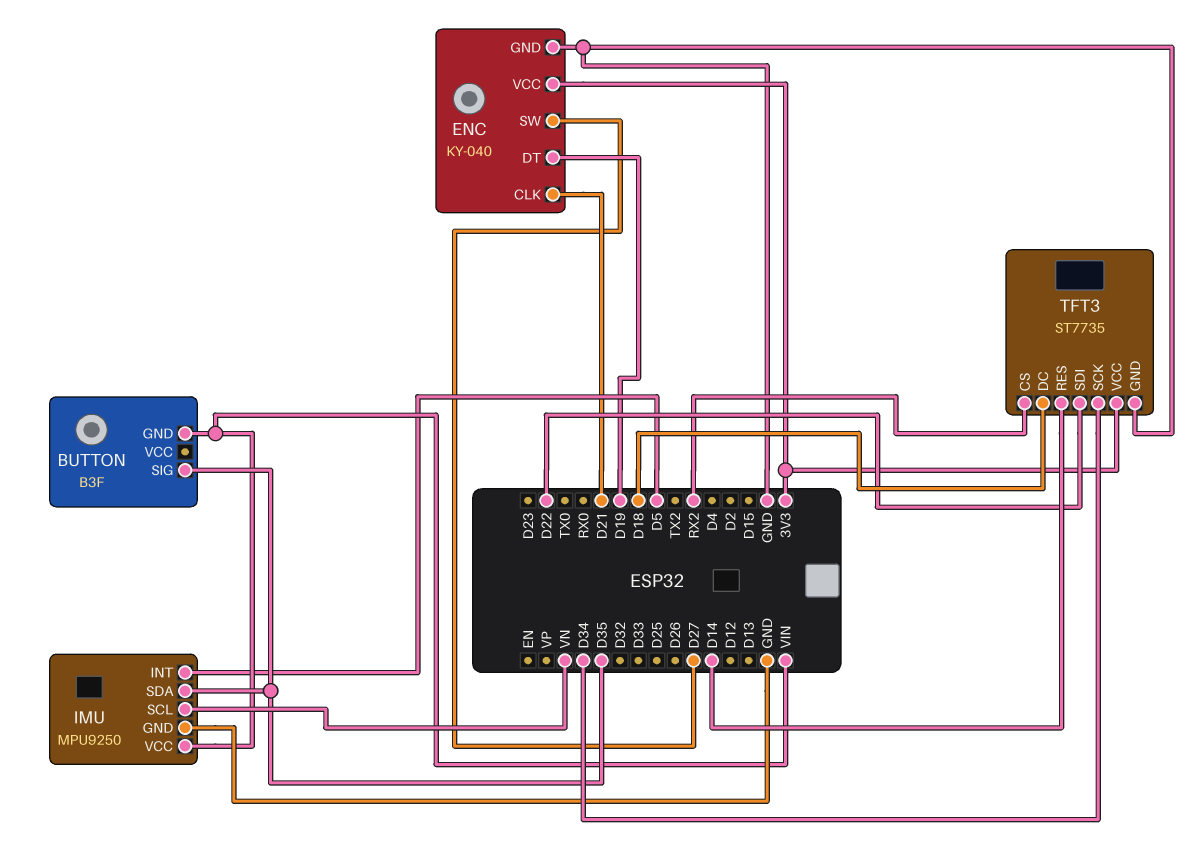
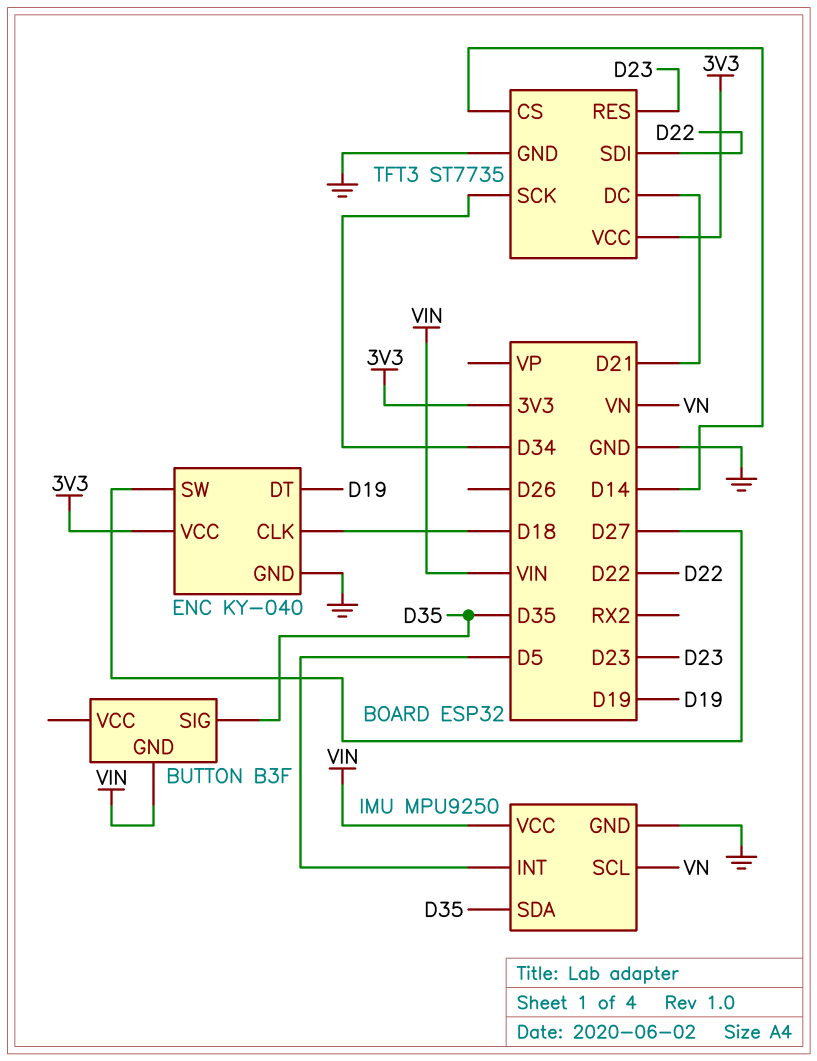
ENC pin CLK: D21 -> D18
TFT3 pin CS: RX2 -> D14
TFT3 pin DC: D18 -> D21
TFT3 pin RES: D14 -> D23

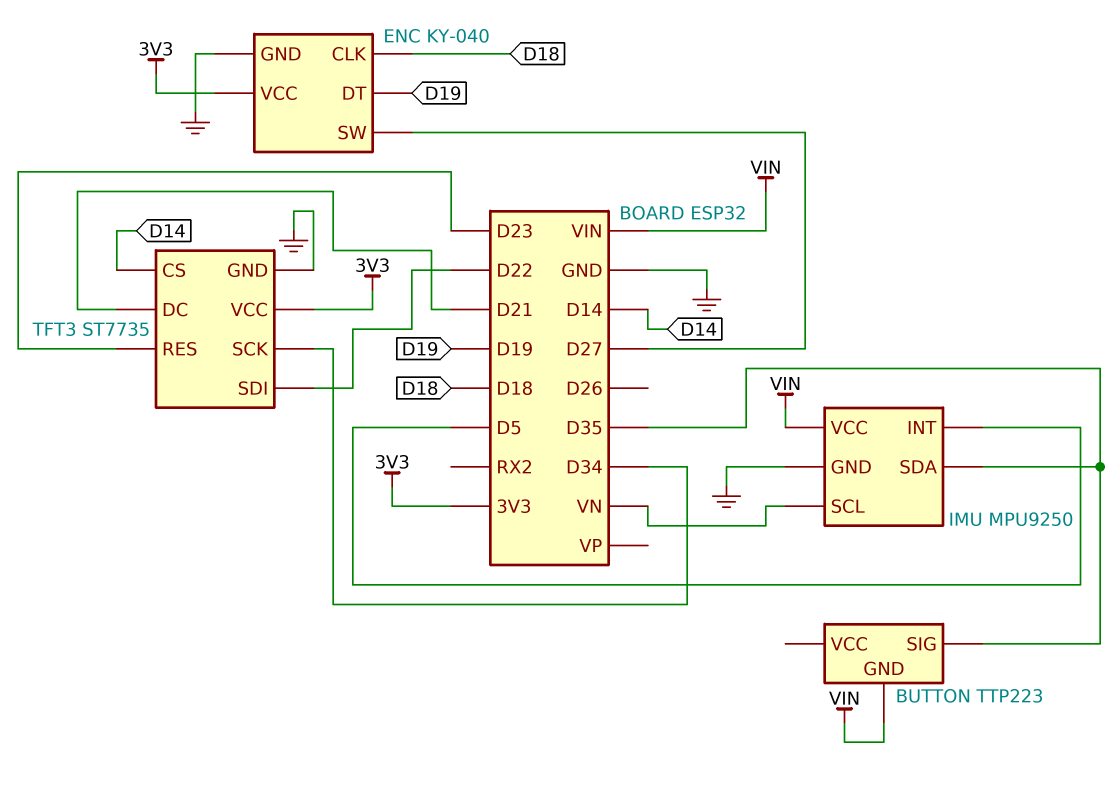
BUTTON: B3F -> TTP223

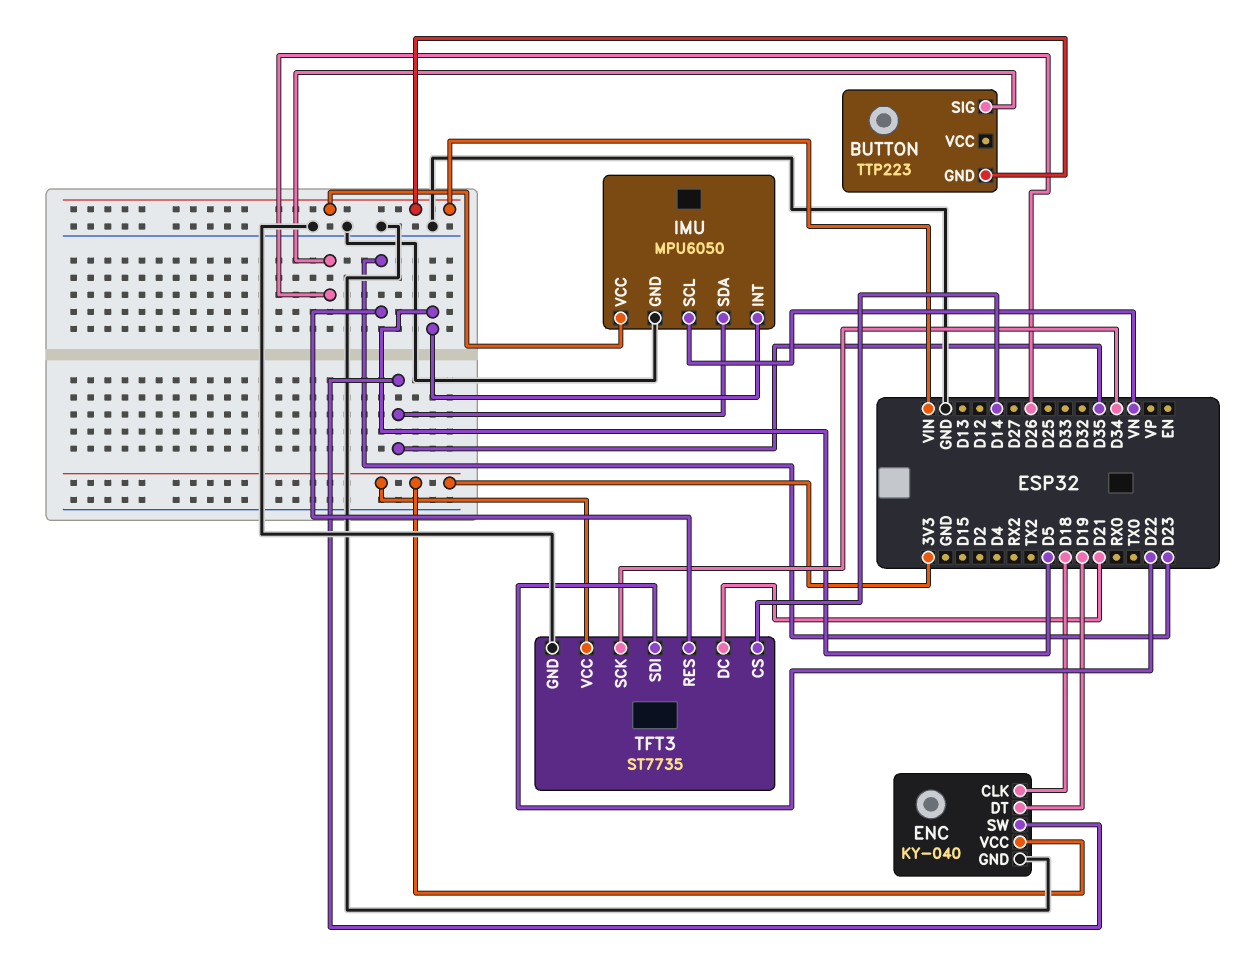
BUTTON pin SIG: D35 -> D26
ENC pin SW: D27 -> D35
IMU: MPU9250 -> MPU6050

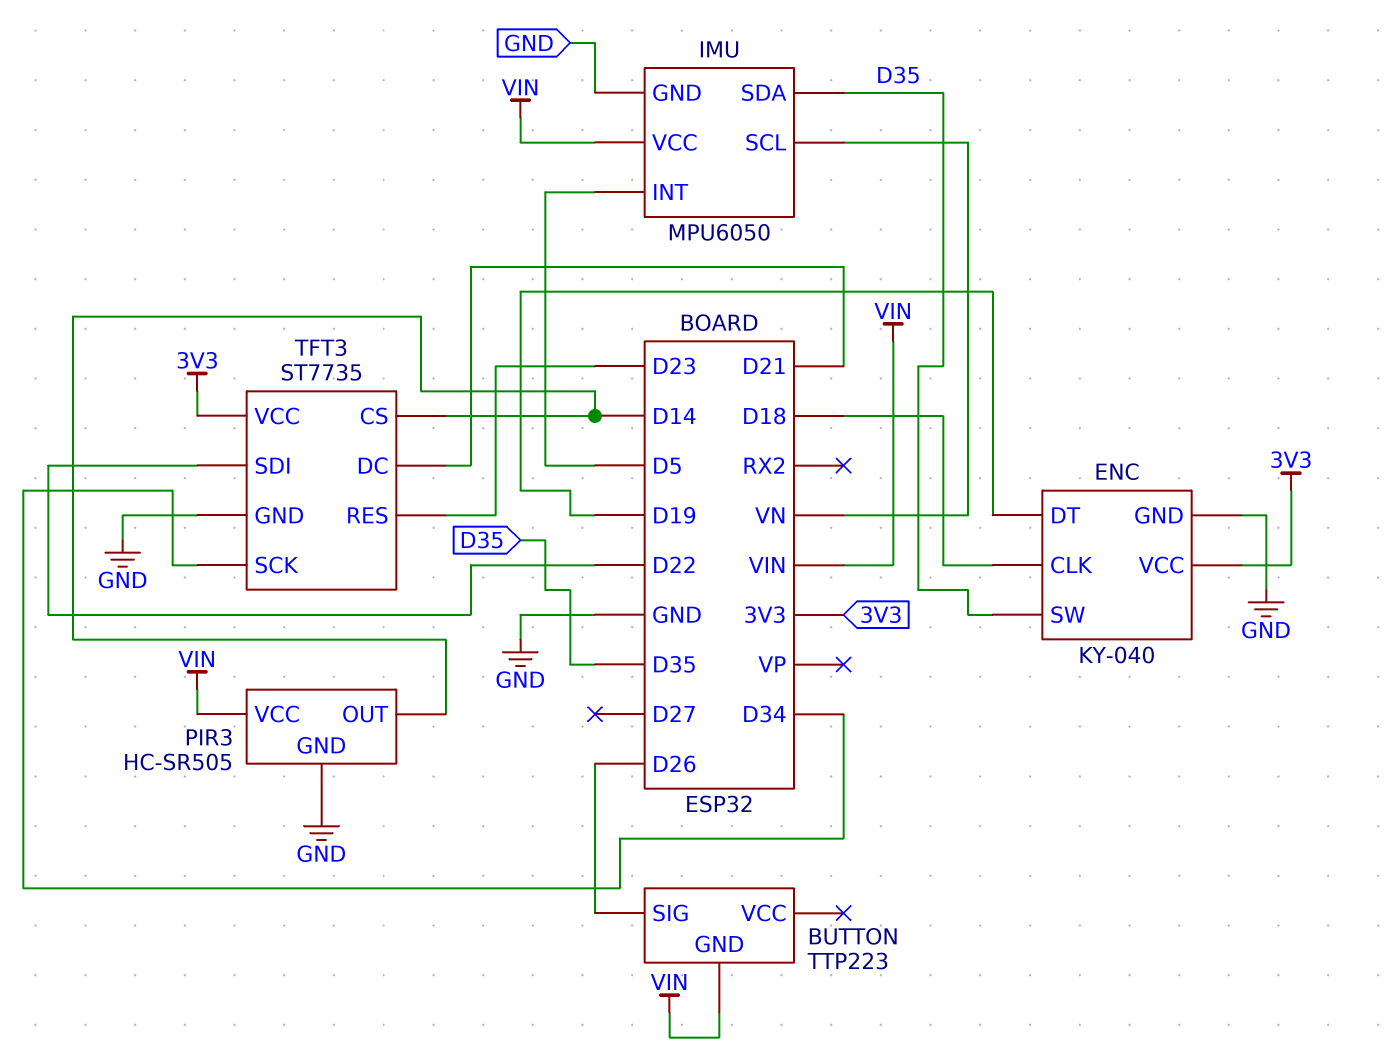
PIR3: none -> HC-SR505
PIR3 pin GND: none -> GND
PIR3 pin OUT: none -> D14
PIR3 pin VCC: none -> VIN

